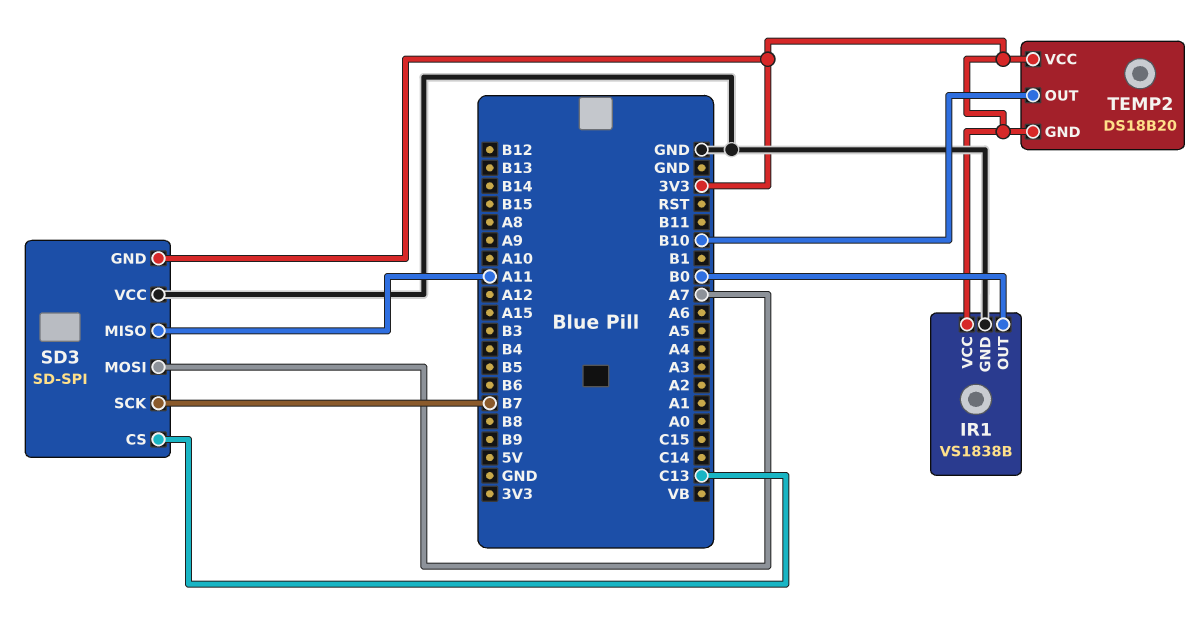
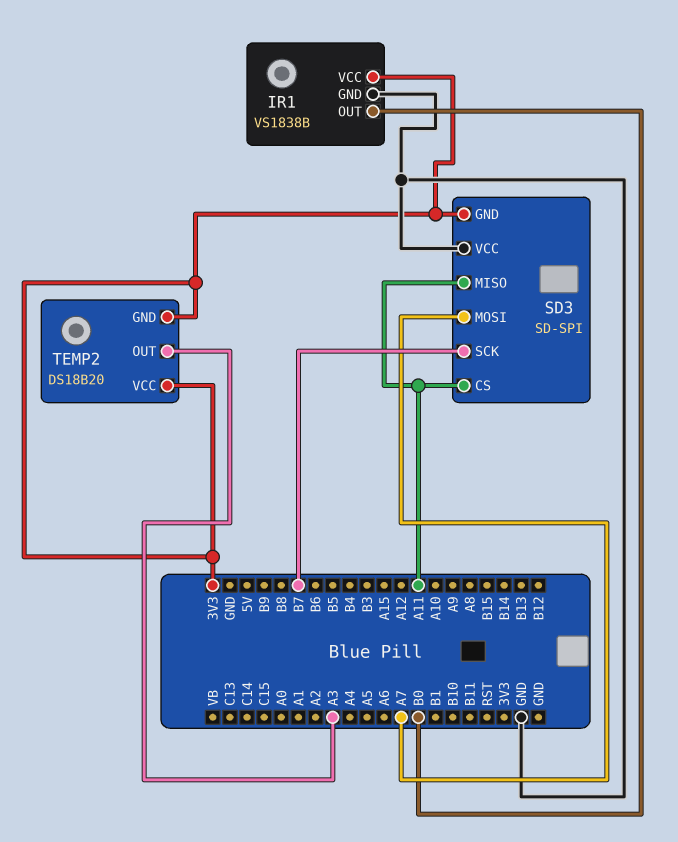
SD3 pin CS: C13 -> A11
TEMP2 pin OUT: B10 -> A3

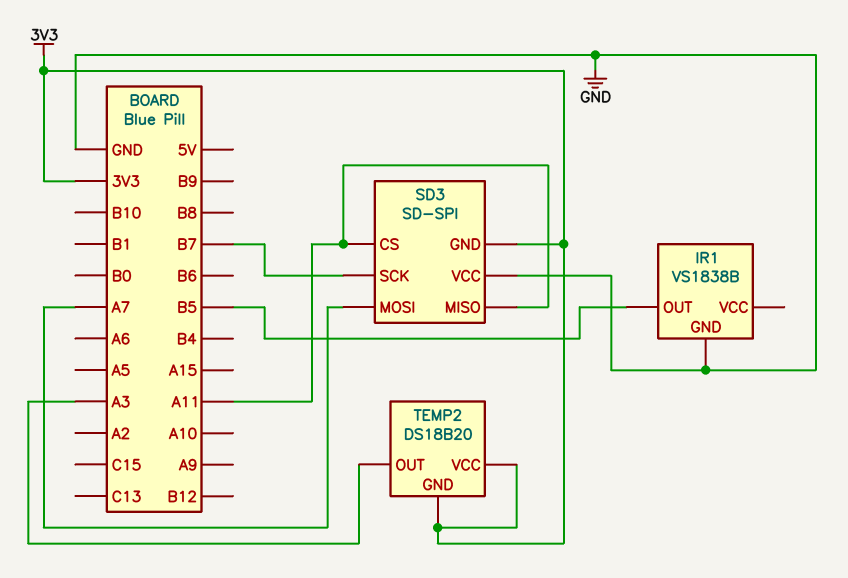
IR1 pin OUT: B0 -> B5
IR1 pin VCC: 3V3 -> none

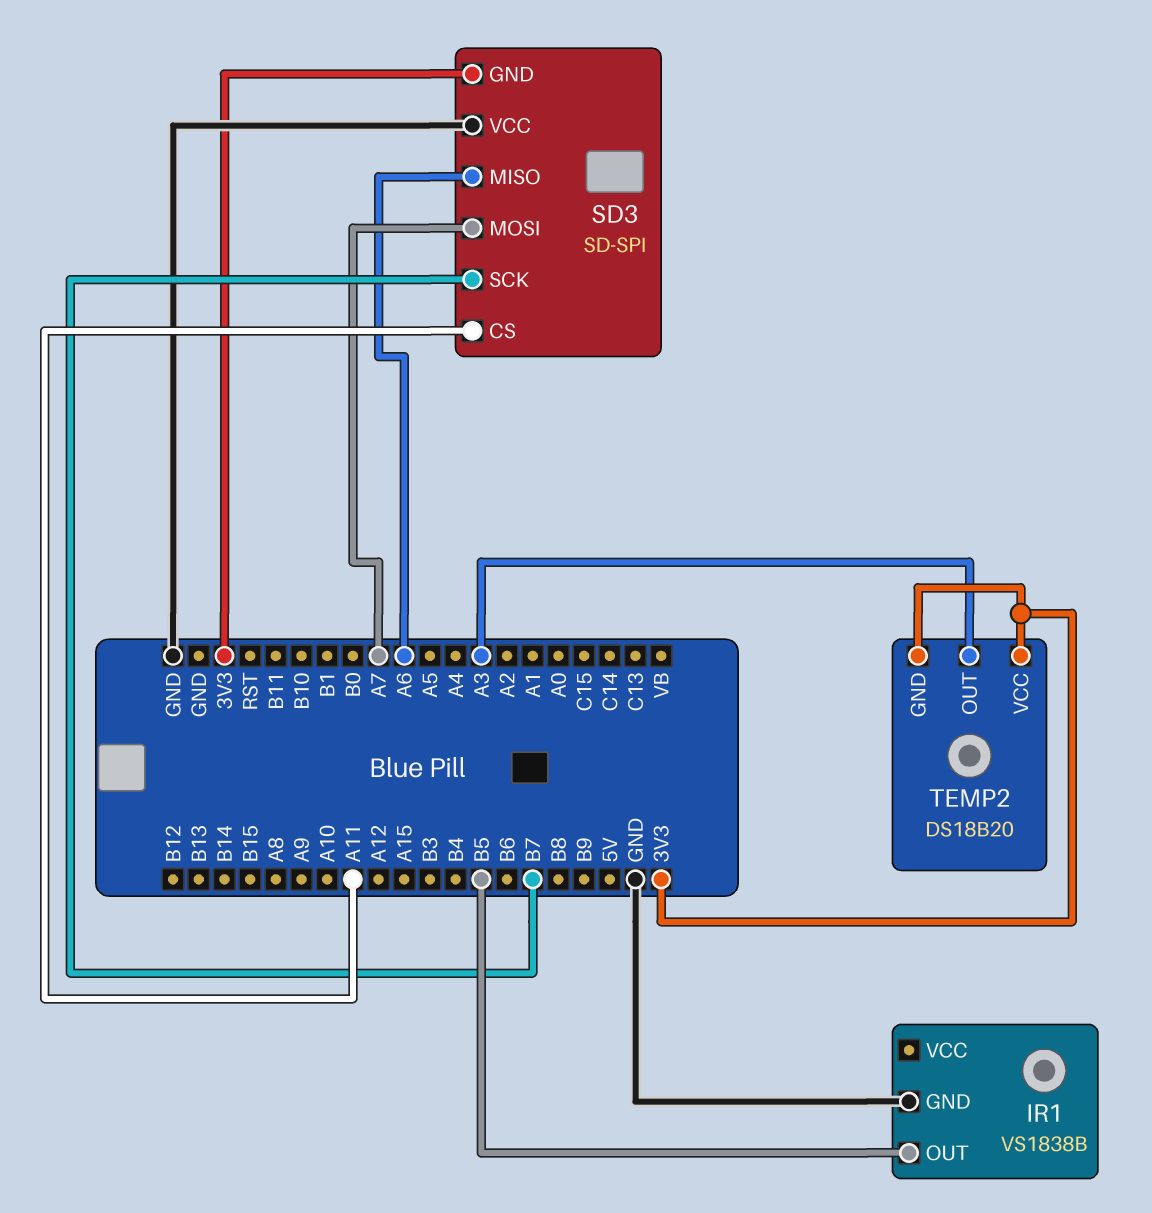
SD3 pin MISO: A11 -> A6

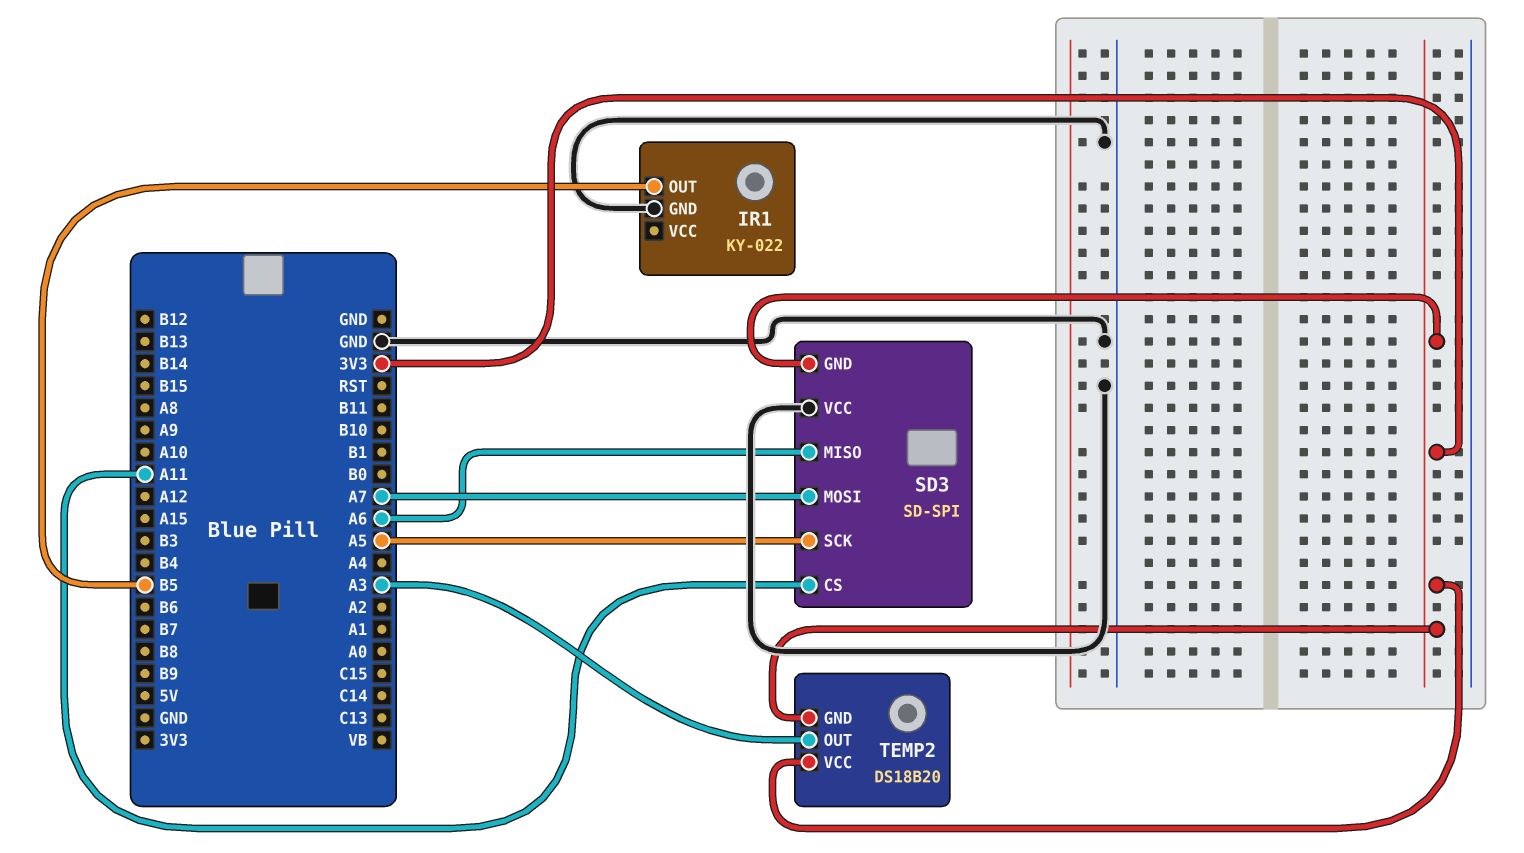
IR1: VS1838B -> KY-022
SD3 pin SCK: B7 -> A5

